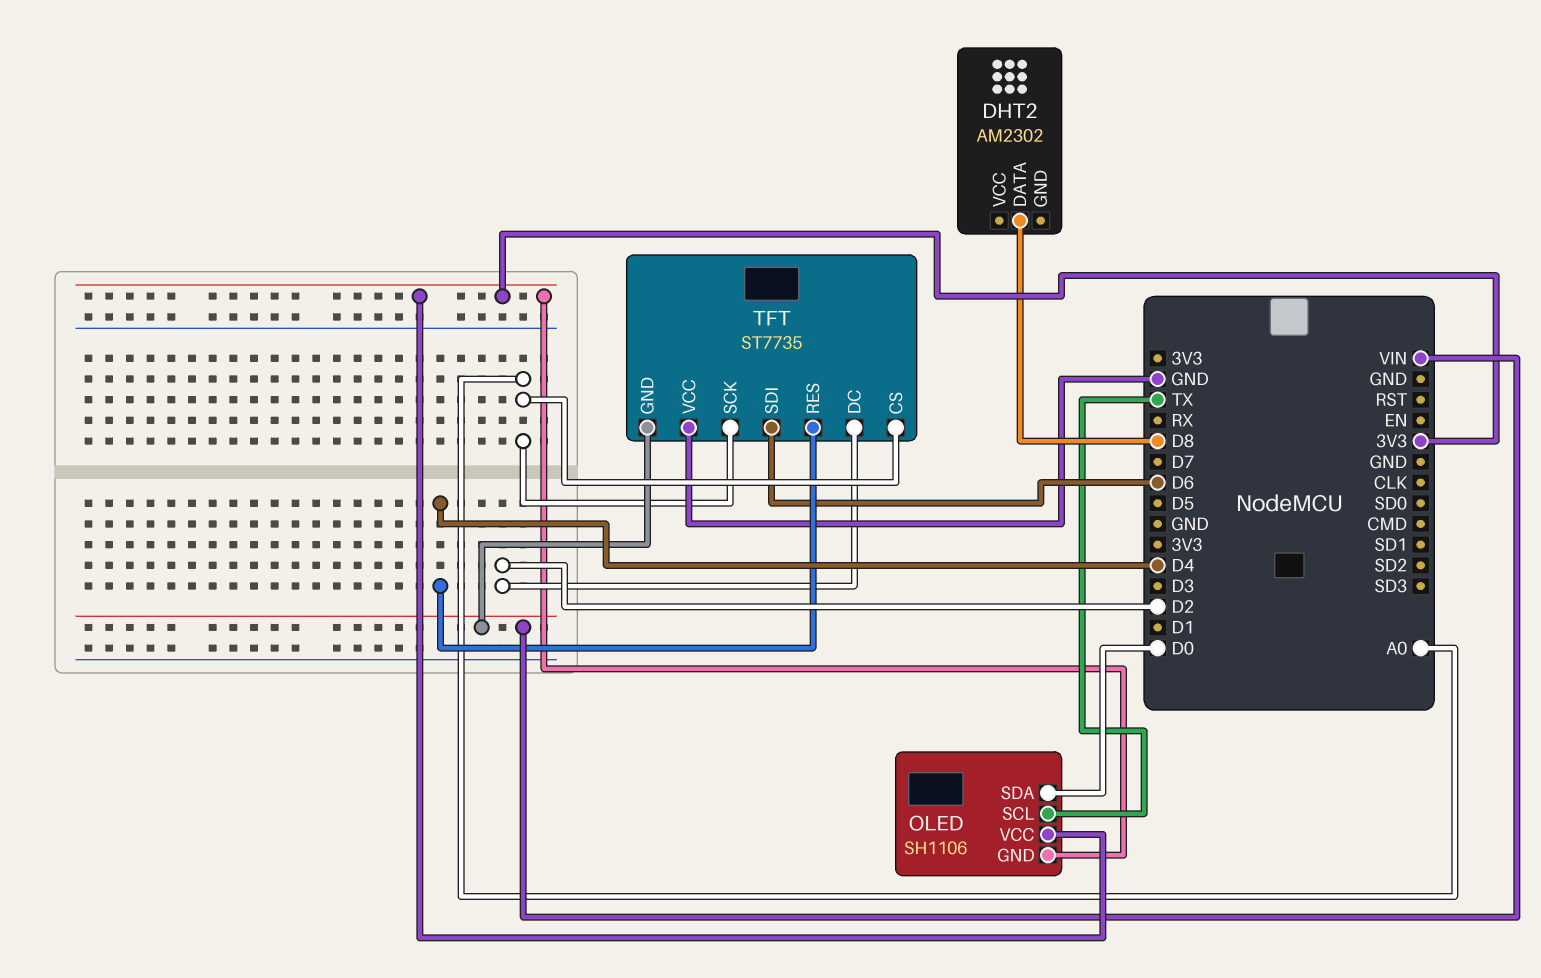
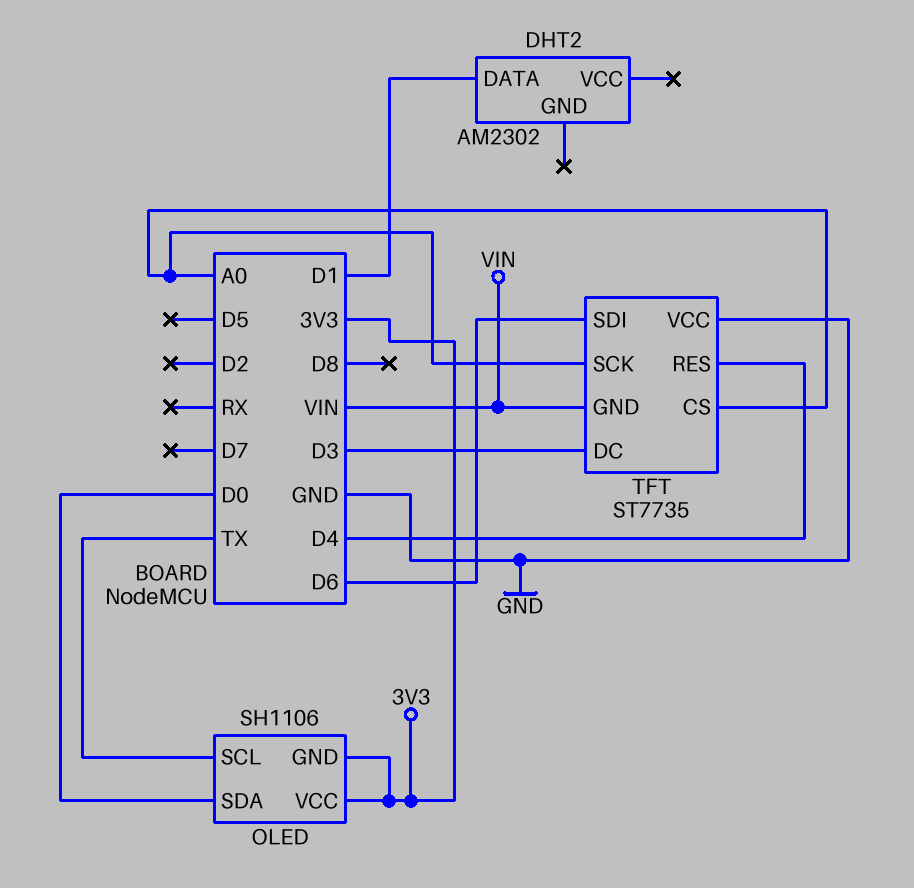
DHT2 pin DATA: D8 -> D1
TFT pin DC: D2 -> D3

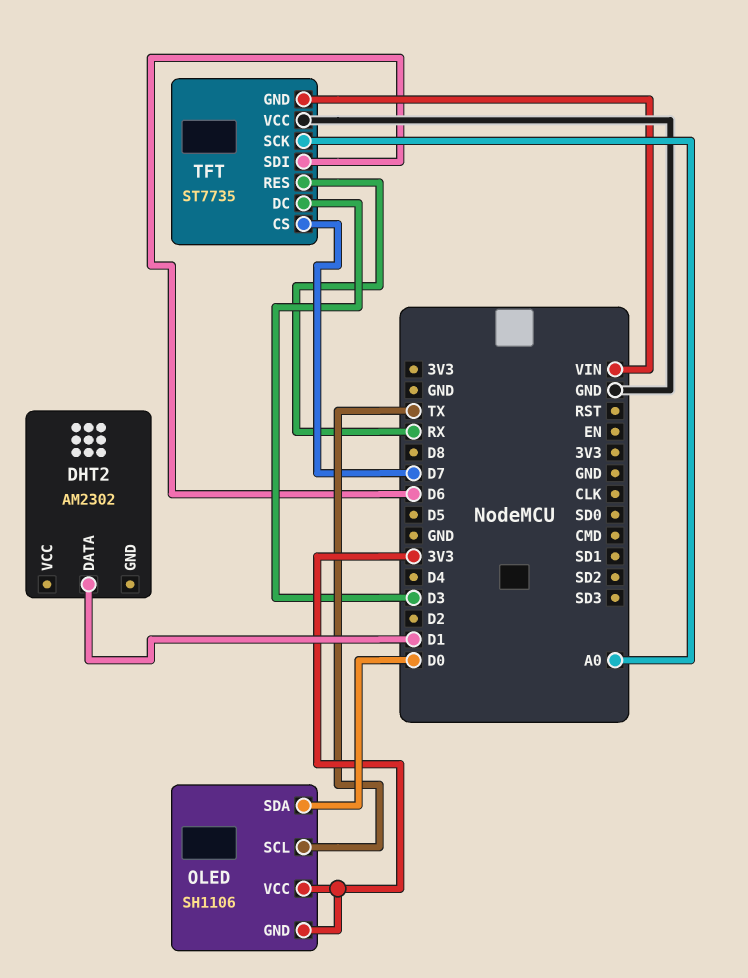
TFT pin CS: A0 -> D7
TFT pin RES: D4 -> RX

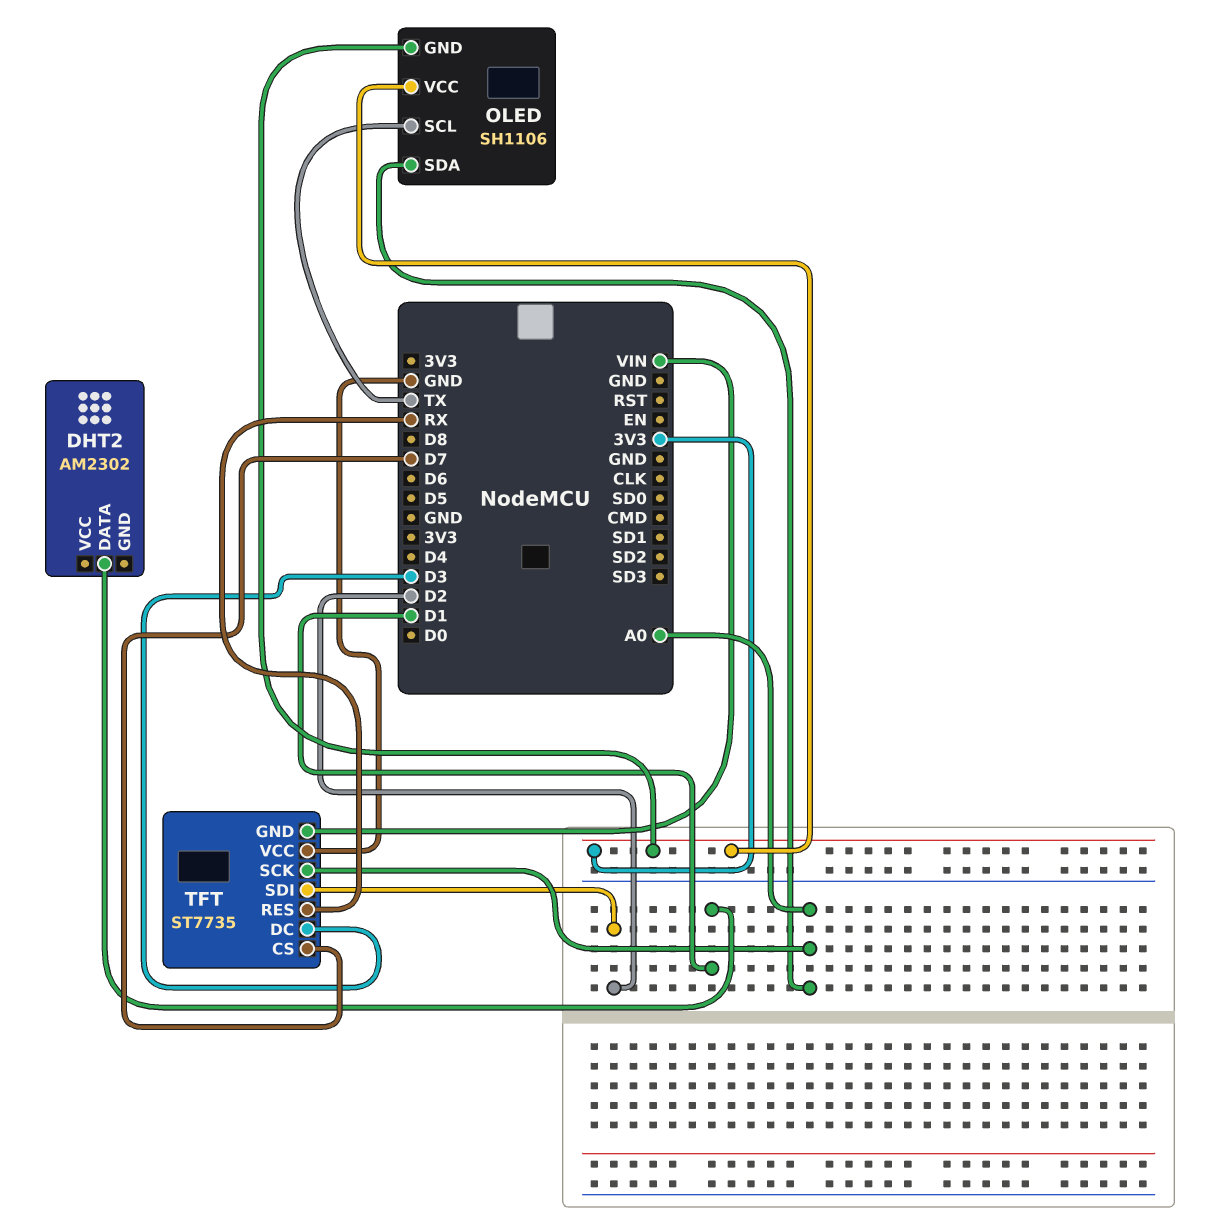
OLED pin SDA: D0 -> A0
TFT pin SDI: D6 -> D2

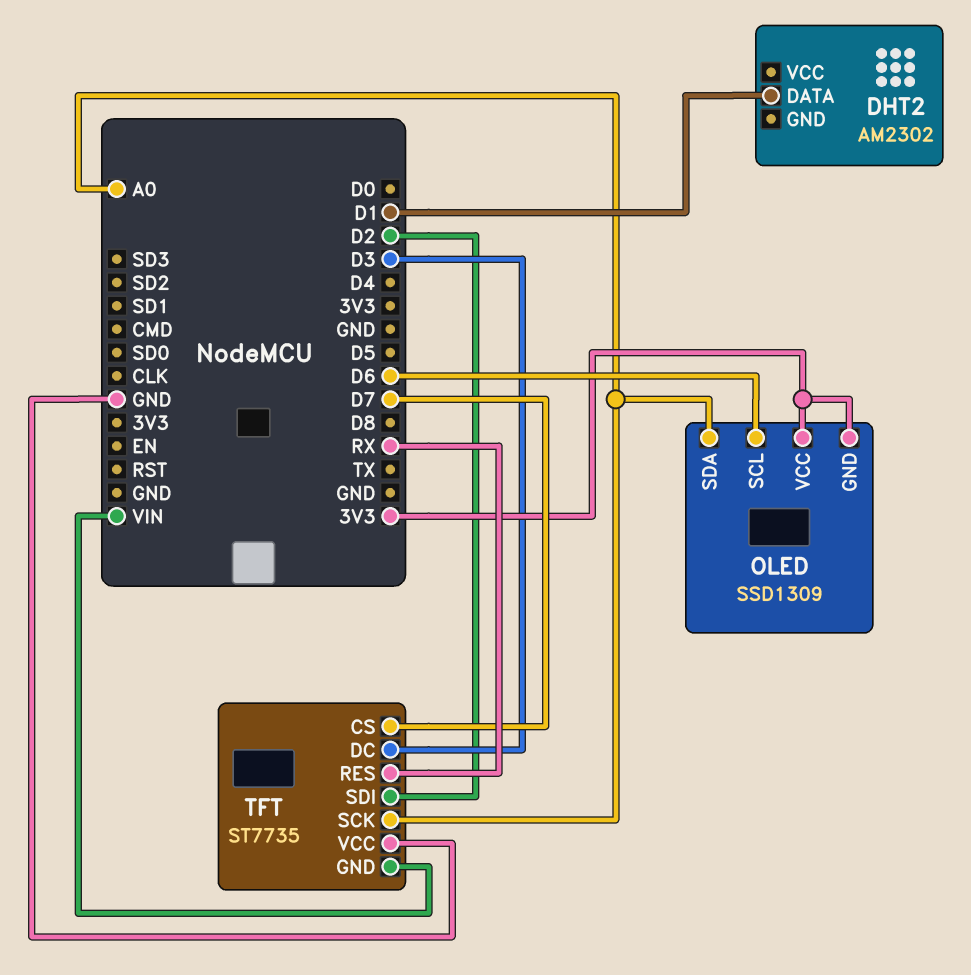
OLED: SH1106 -> SSD1309
OLED pin SCL: TX -> D6

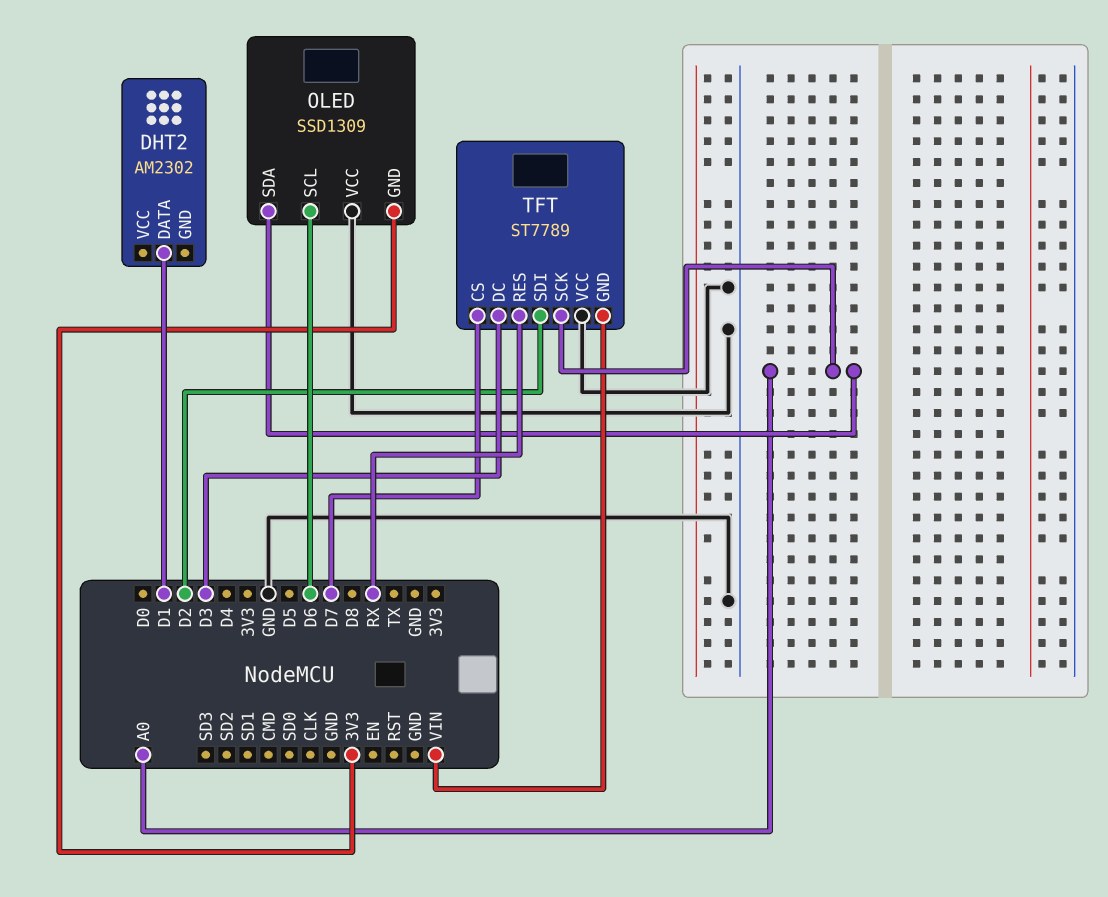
OLED pin VCC: 3V3 -> GND
TFT: ST7735 -> ST7789

